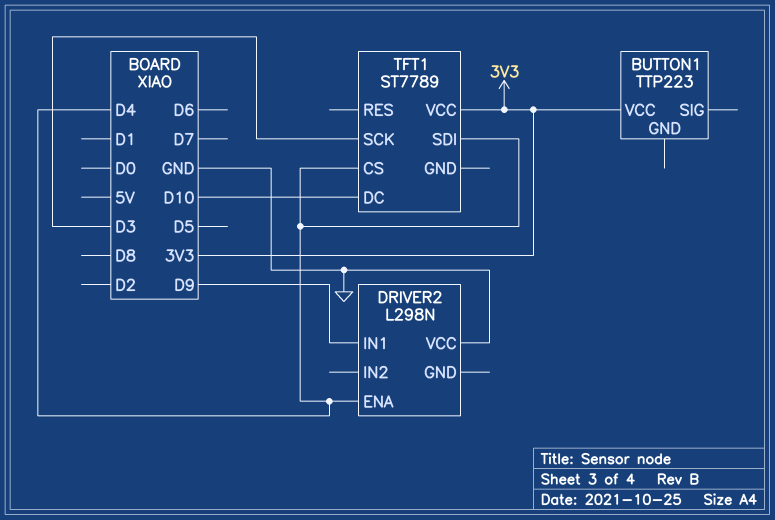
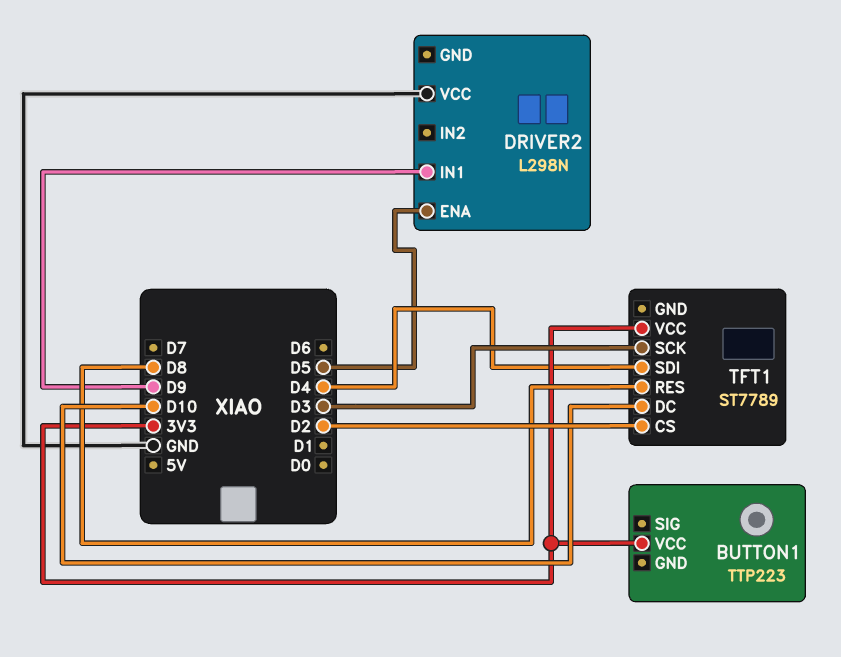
DRIVER2 pin ENA: D4 -> D5
TFT1 pin CS: D4 -> D2
TFT1 pin RES: none -> D8

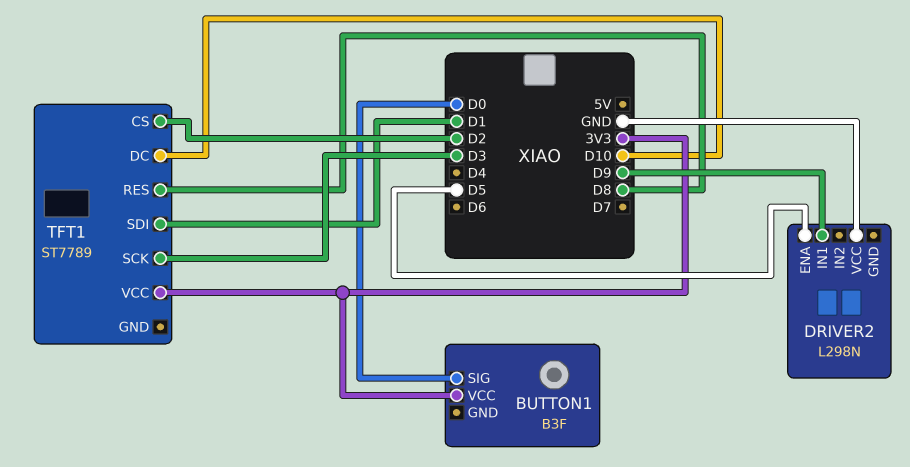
BUTTON1: TTP223 -> B3F
BUTTON1 pin SIG: none -> D0
TFT1 pin SDI: D4 -> D1

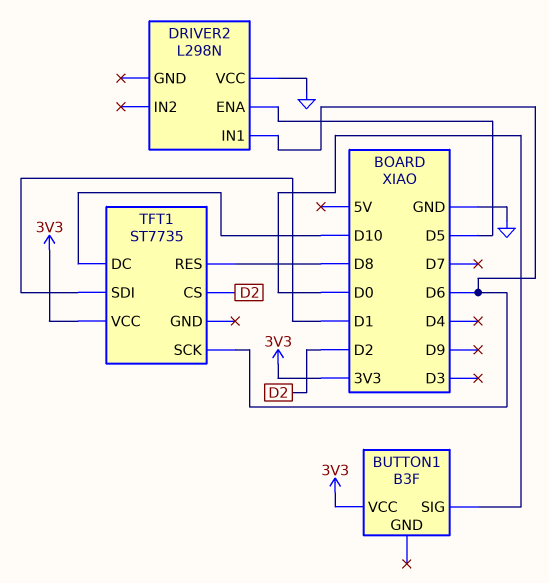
DRIVER2 pin IN1: D9 -> D6
TFT1: ST7789 -> ST7735
TFT1 pin SCK: D3 -> D6

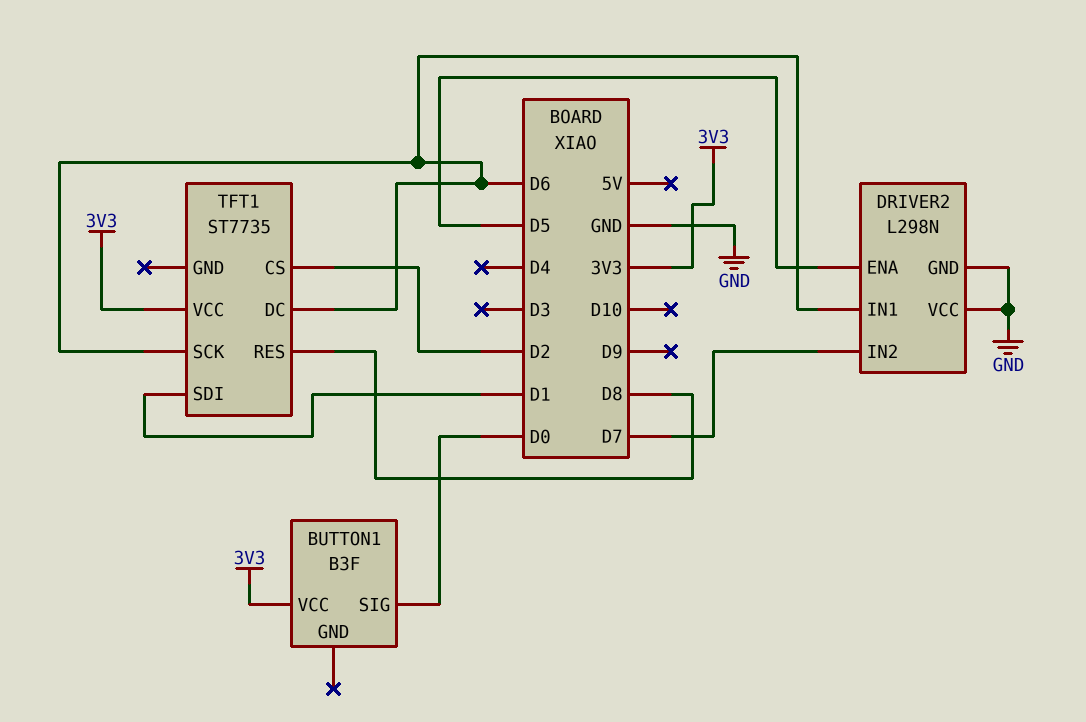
DRIVER2 pin GND: none -> GND
DRIVER2 pin IN2: none -> D7
TFT1 pin DC: D10 -> D6

